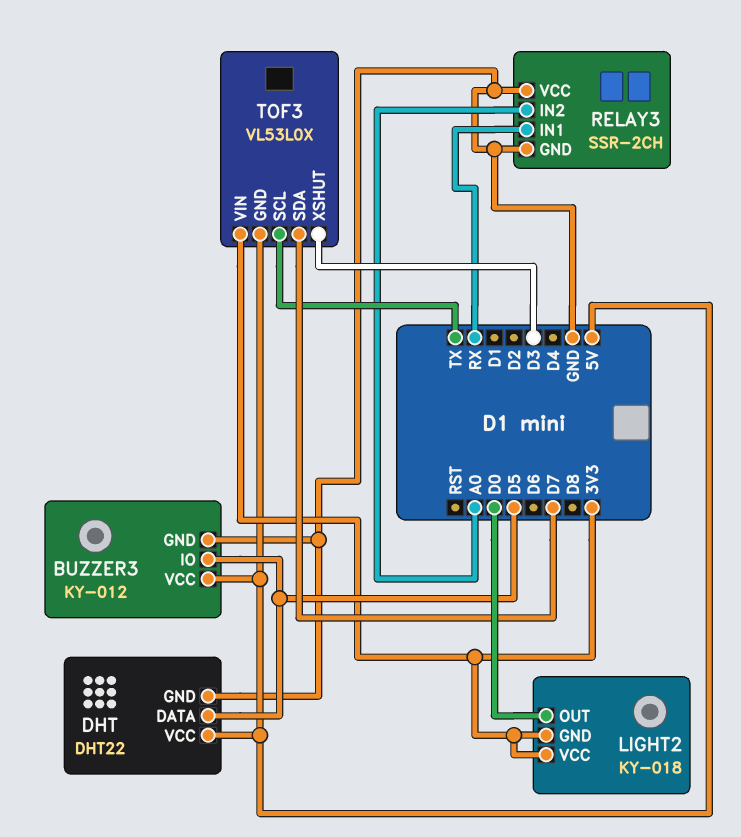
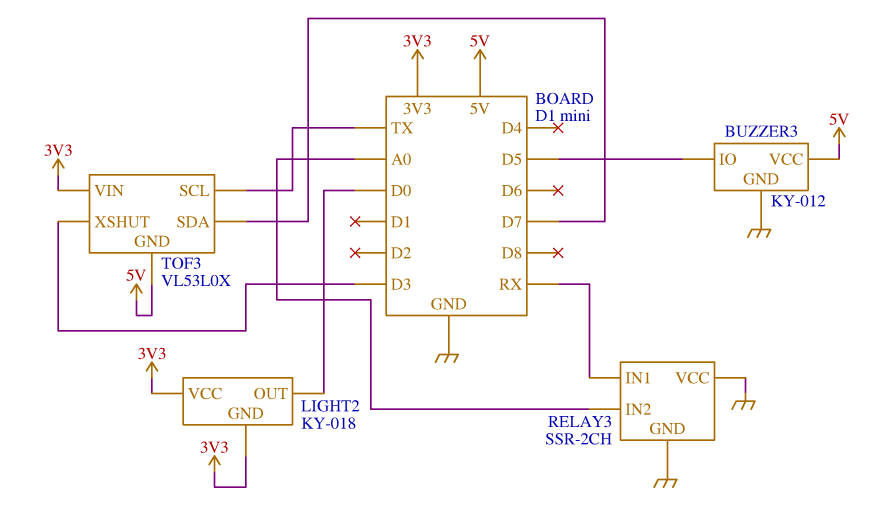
DHT: DHT22 -> none
DHT pin DATA: D5 -> none
DHT pin GND: GND -> none
DHT pin VCC: 5V -> none

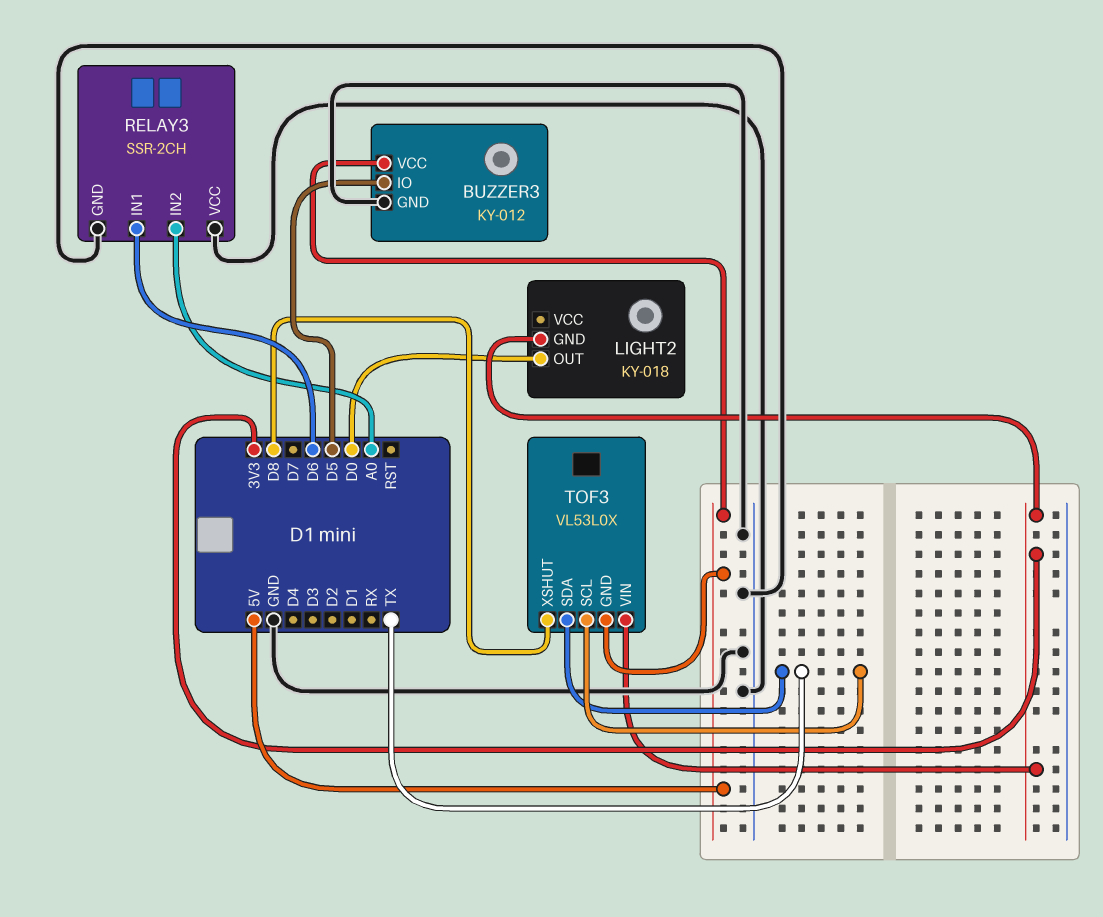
LIGHT2 pin VCC: 3V3 -> none
RELAY3 pin IN1: RX -> D6
TOF3 pin SDA: D7 -> TX
TOF3 pin XSHUT: D3 -> D8

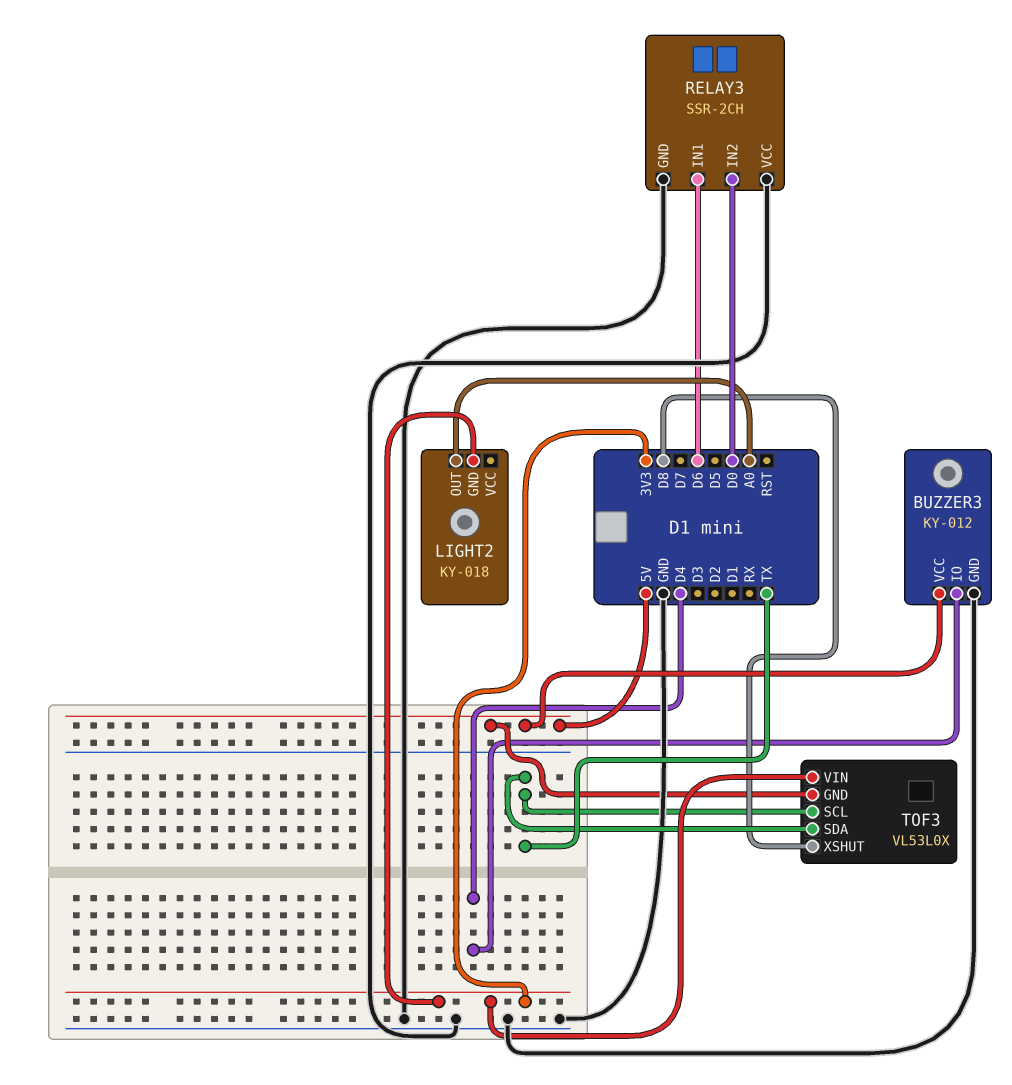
BUZZER3 pin IO: D5 -> D4
LIGHT2 pin OUT: D0 -> A0
RELAY3 pin IN2: A0 -> D0

